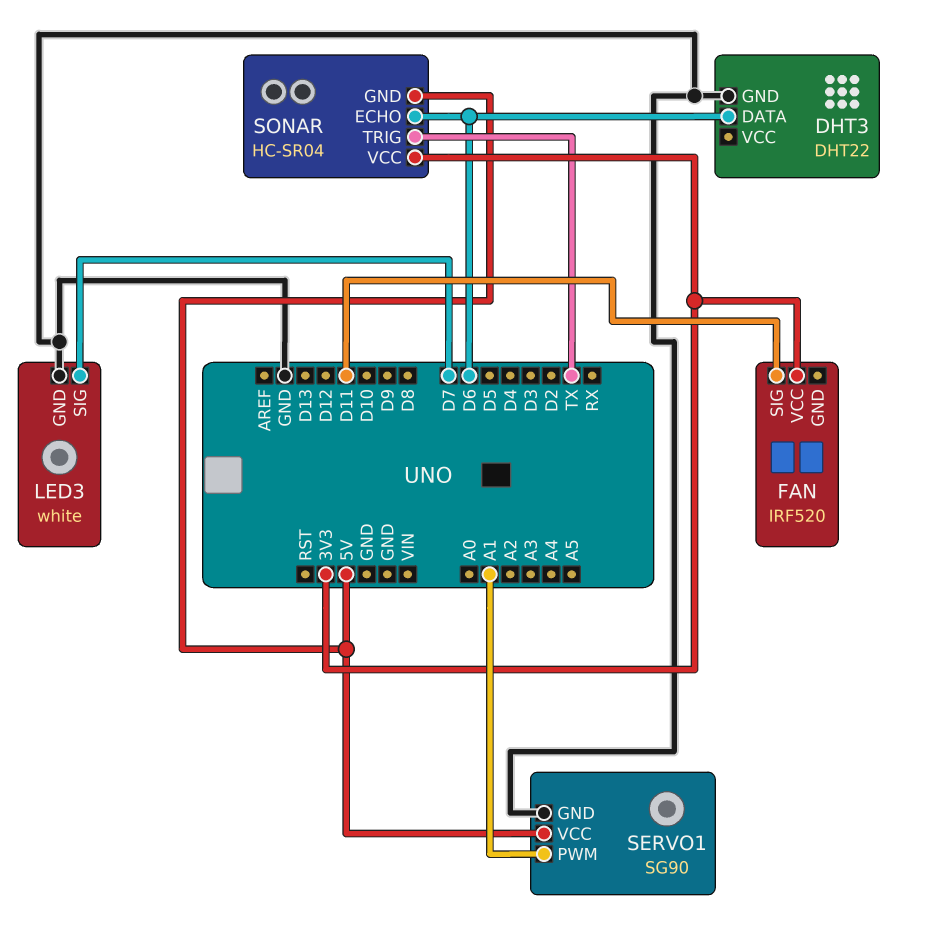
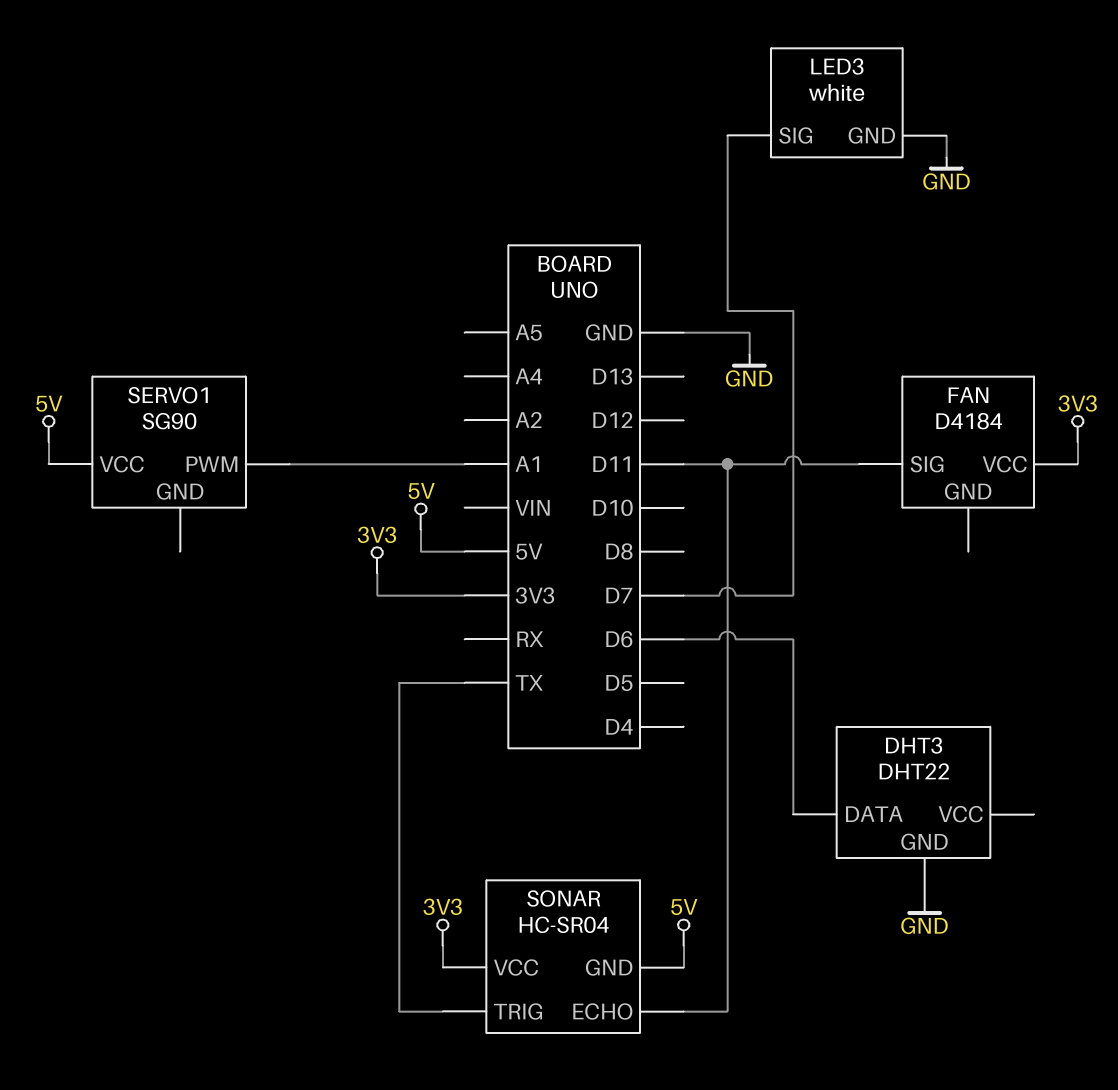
FAN: IRF520 -> D4184
SERVO1 pin GND: GND -> none
SONAR pin ECHO: D6 -> D11

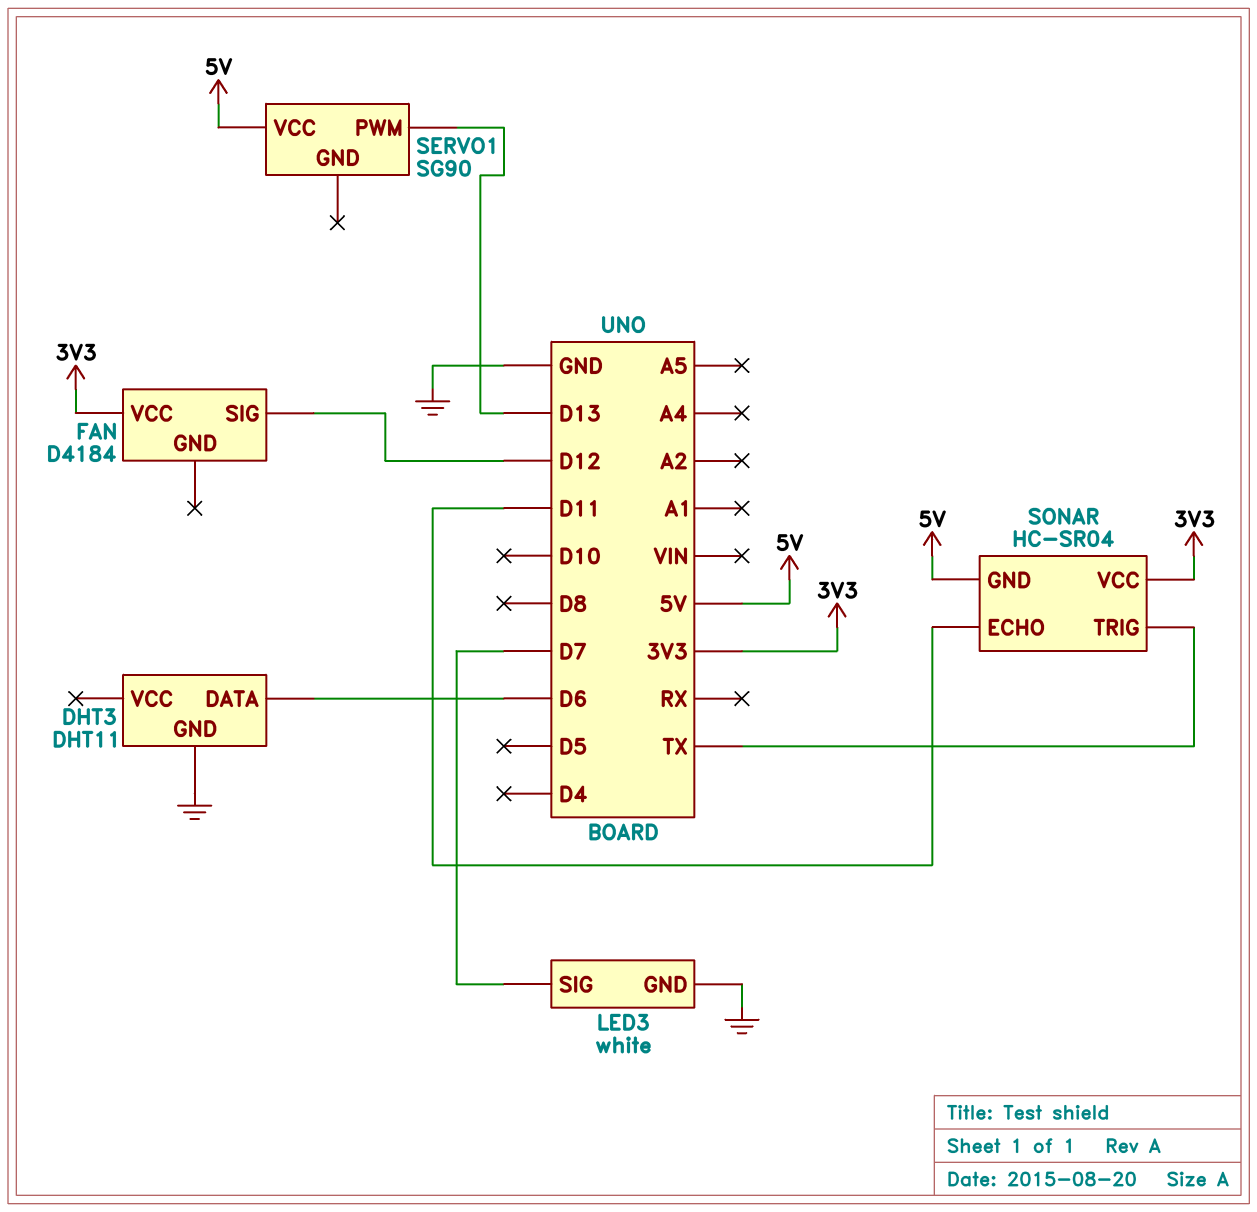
DHT3: DHT22 -> DHT11
FAN pin SIG: D11 -> D12
SERVO1 pin PWM: A1 -> D13

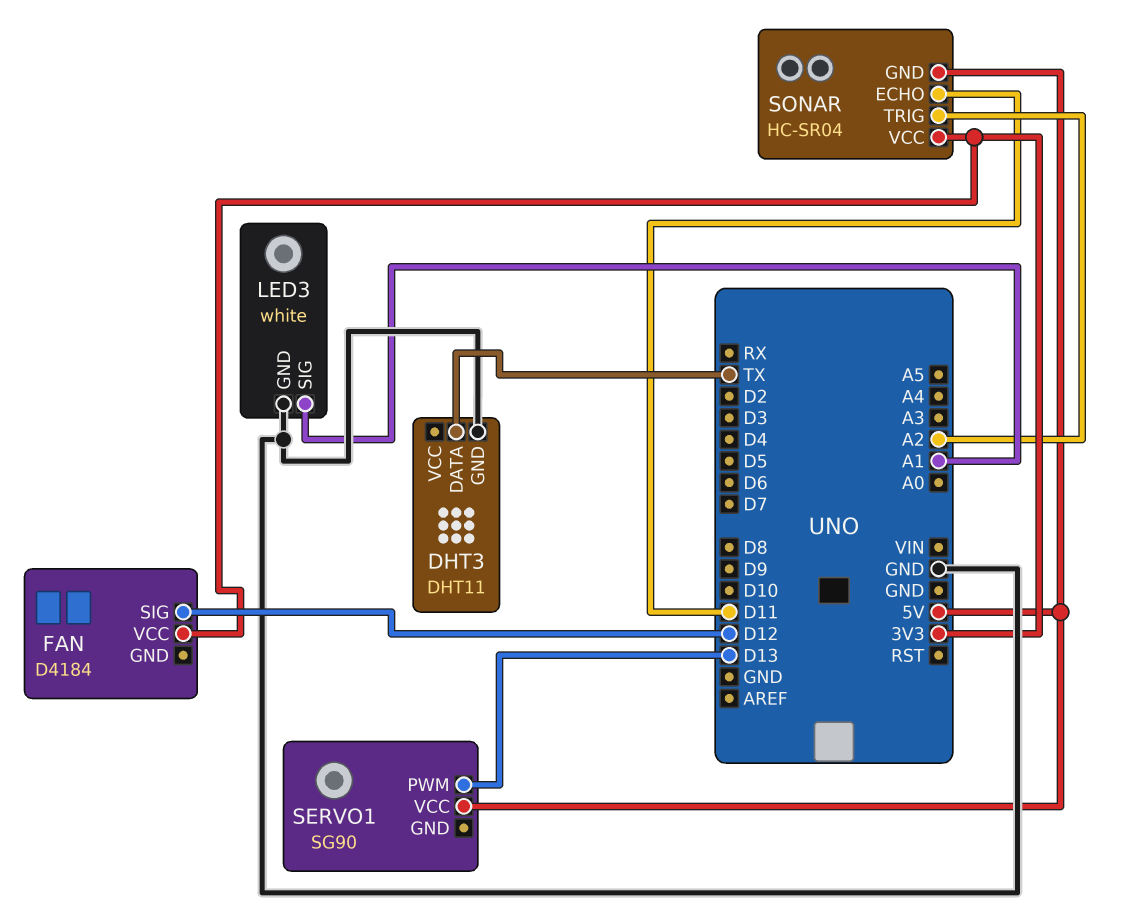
DHT3 pin DATA: D6 -> TX
LED3 pin SIG: D7 -> A1
SONAR pin TRIG: TX -> A2

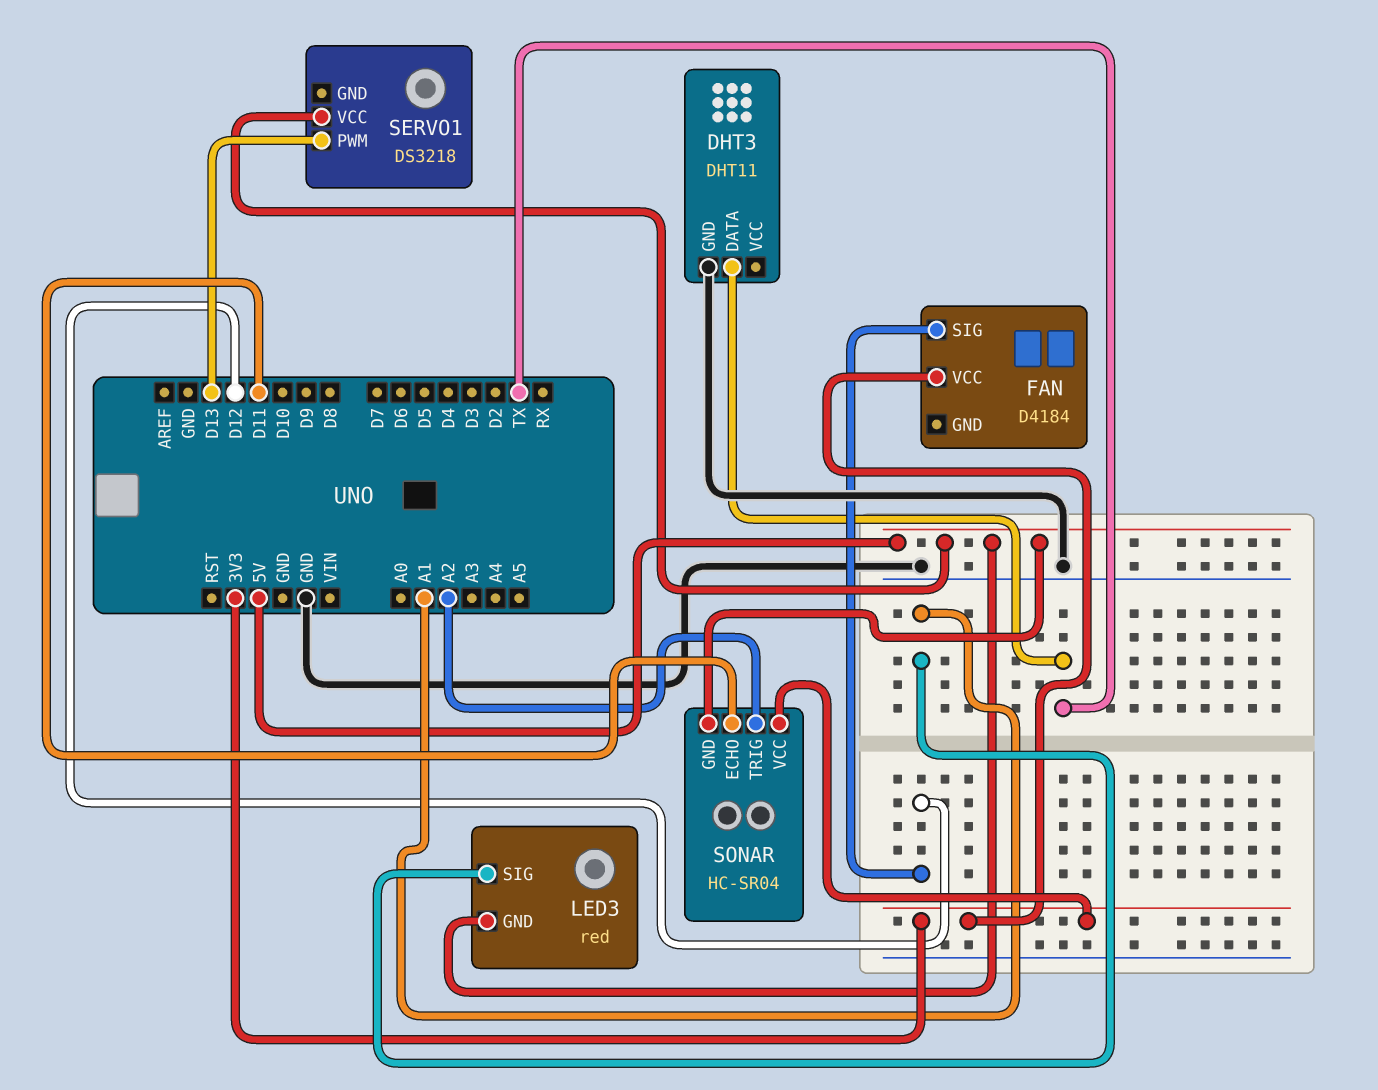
LED3: white -> red
LED3 pin GND: GND -> 5V
SERVO1: SG90 -> DS3218

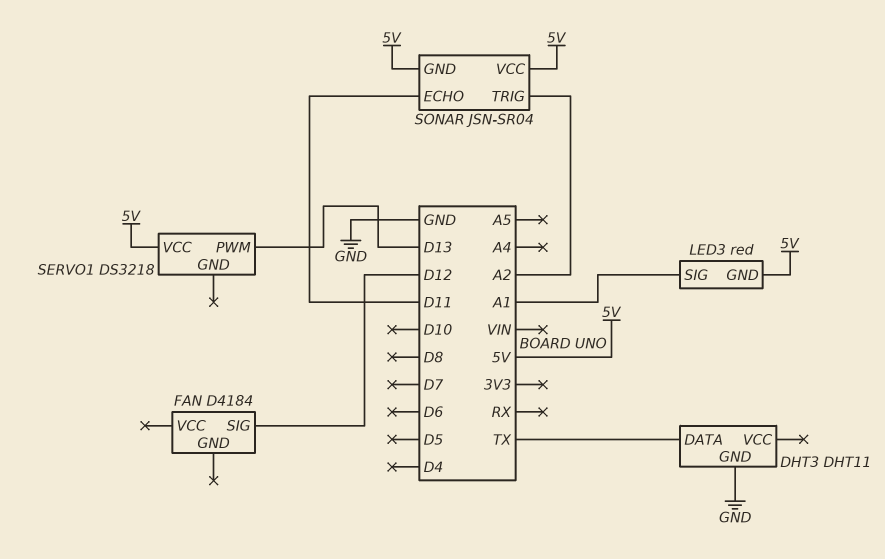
FAN pin VCC: 3V3 -> none
SONAR: HC-SR04 -> JSN-SR04
SONAR pin VCC: 3V3 -> 5V

